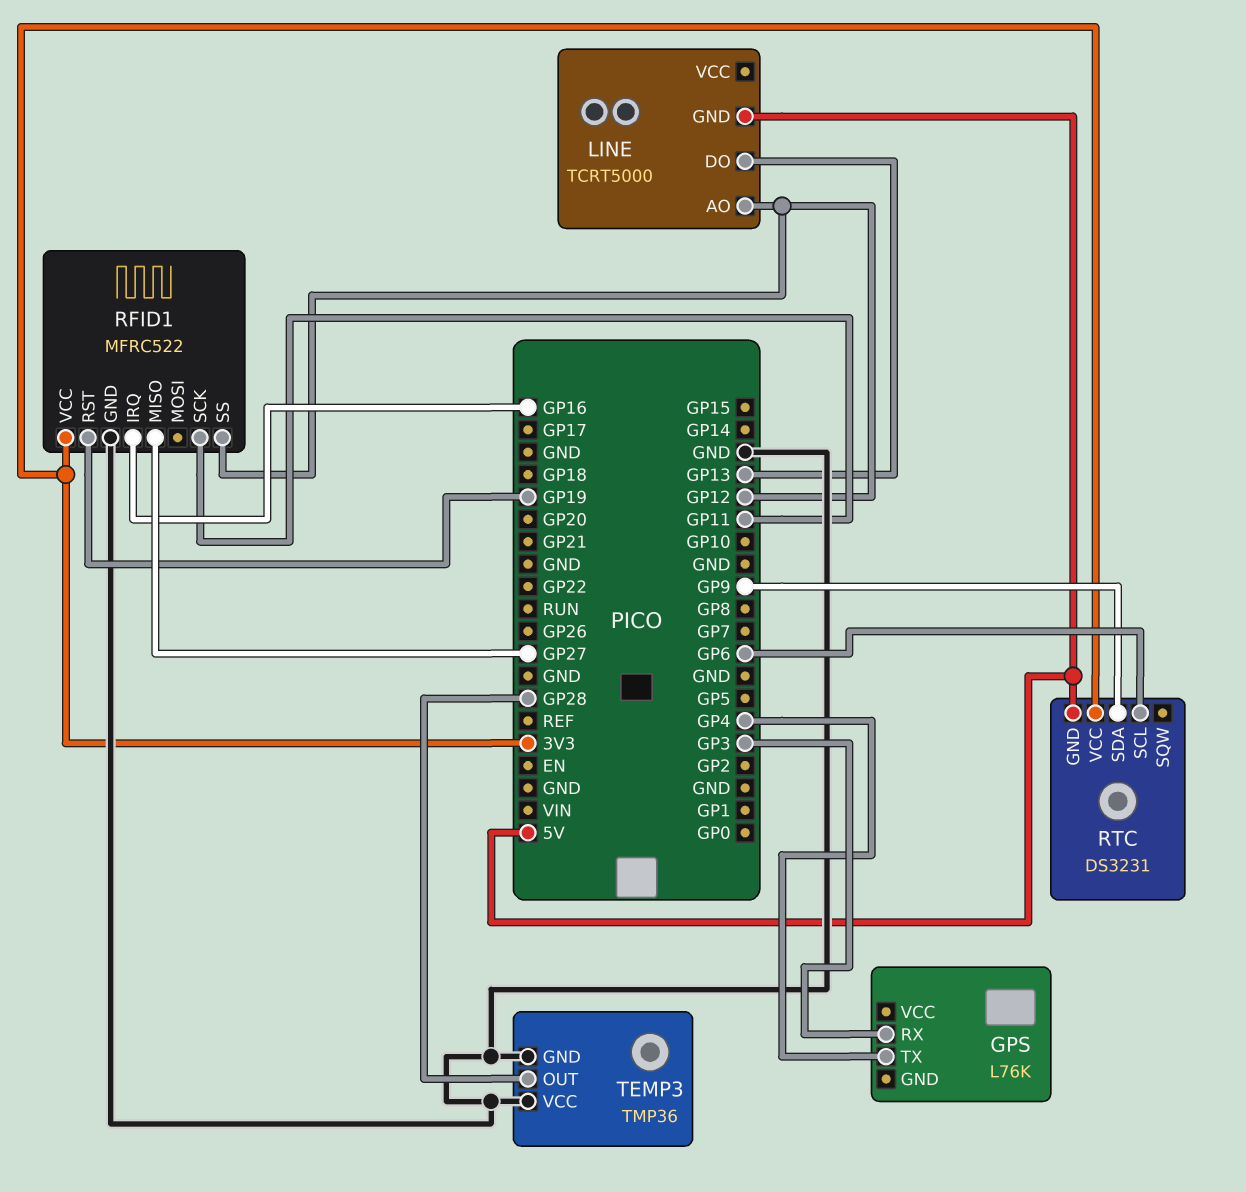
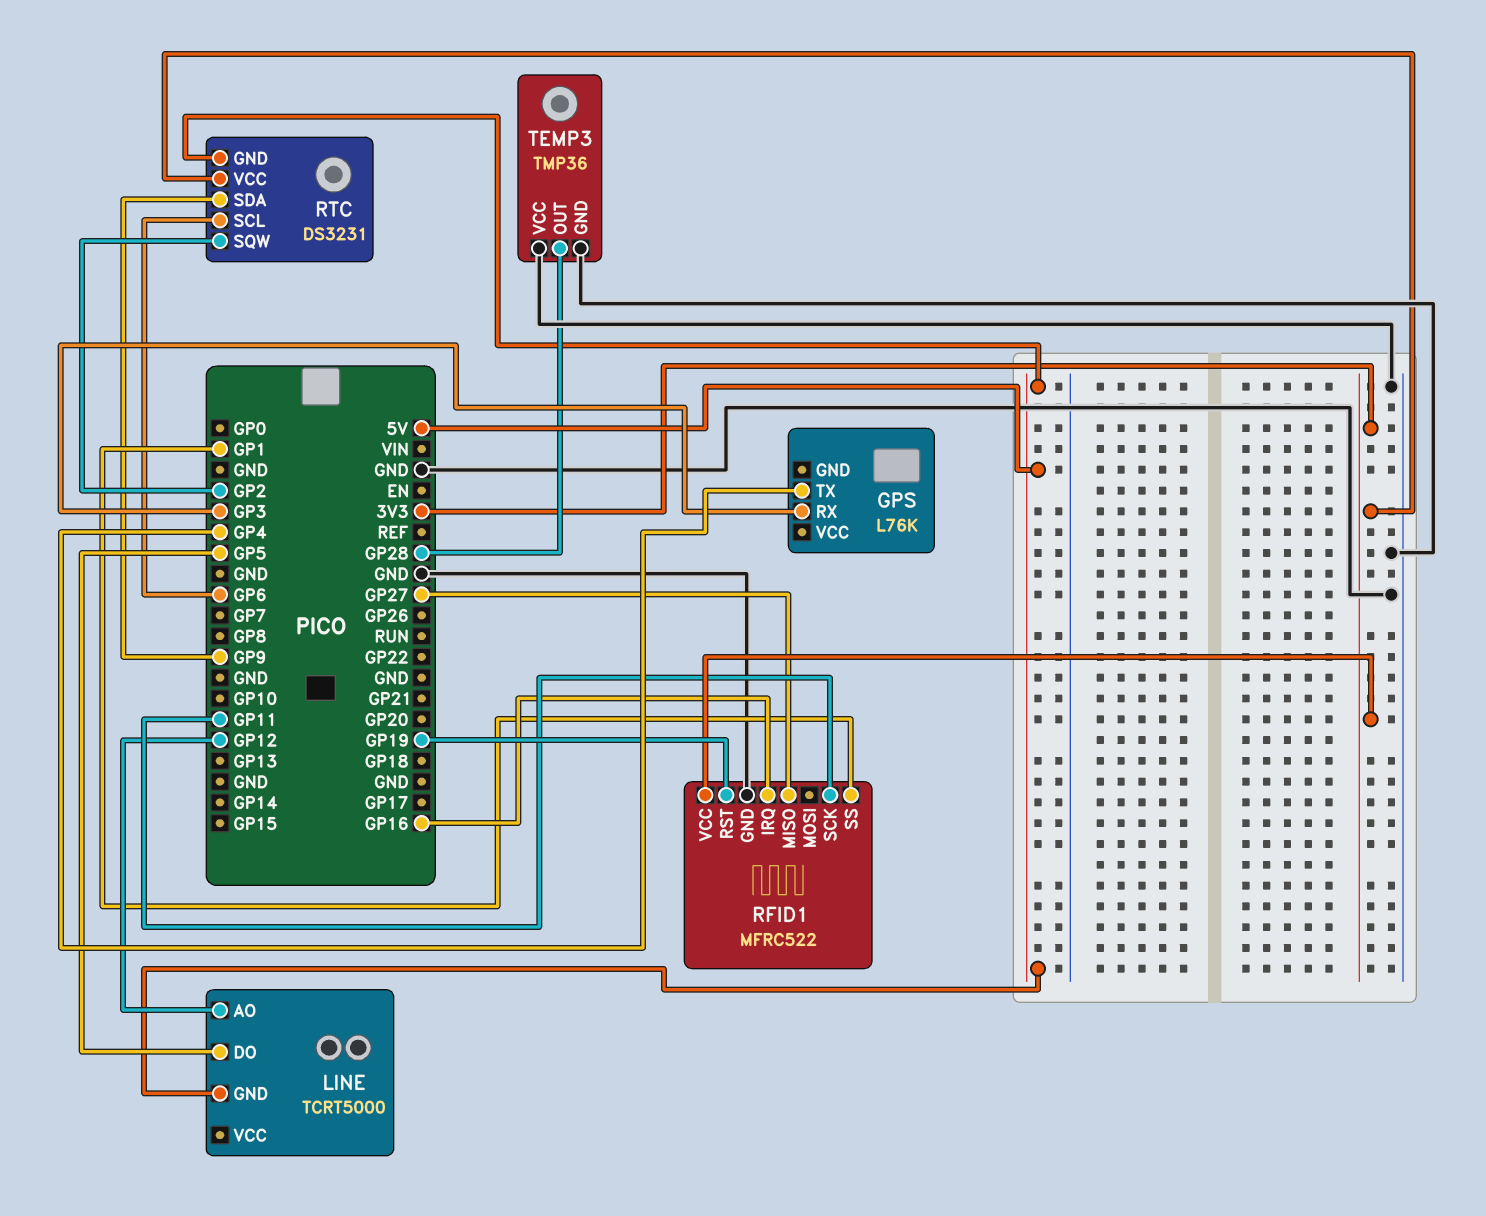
LINE pin DO: GP13 -> GP5
RFID1 pin SS: GP12 -> GP1
RTC pin SQW: none -> GP2

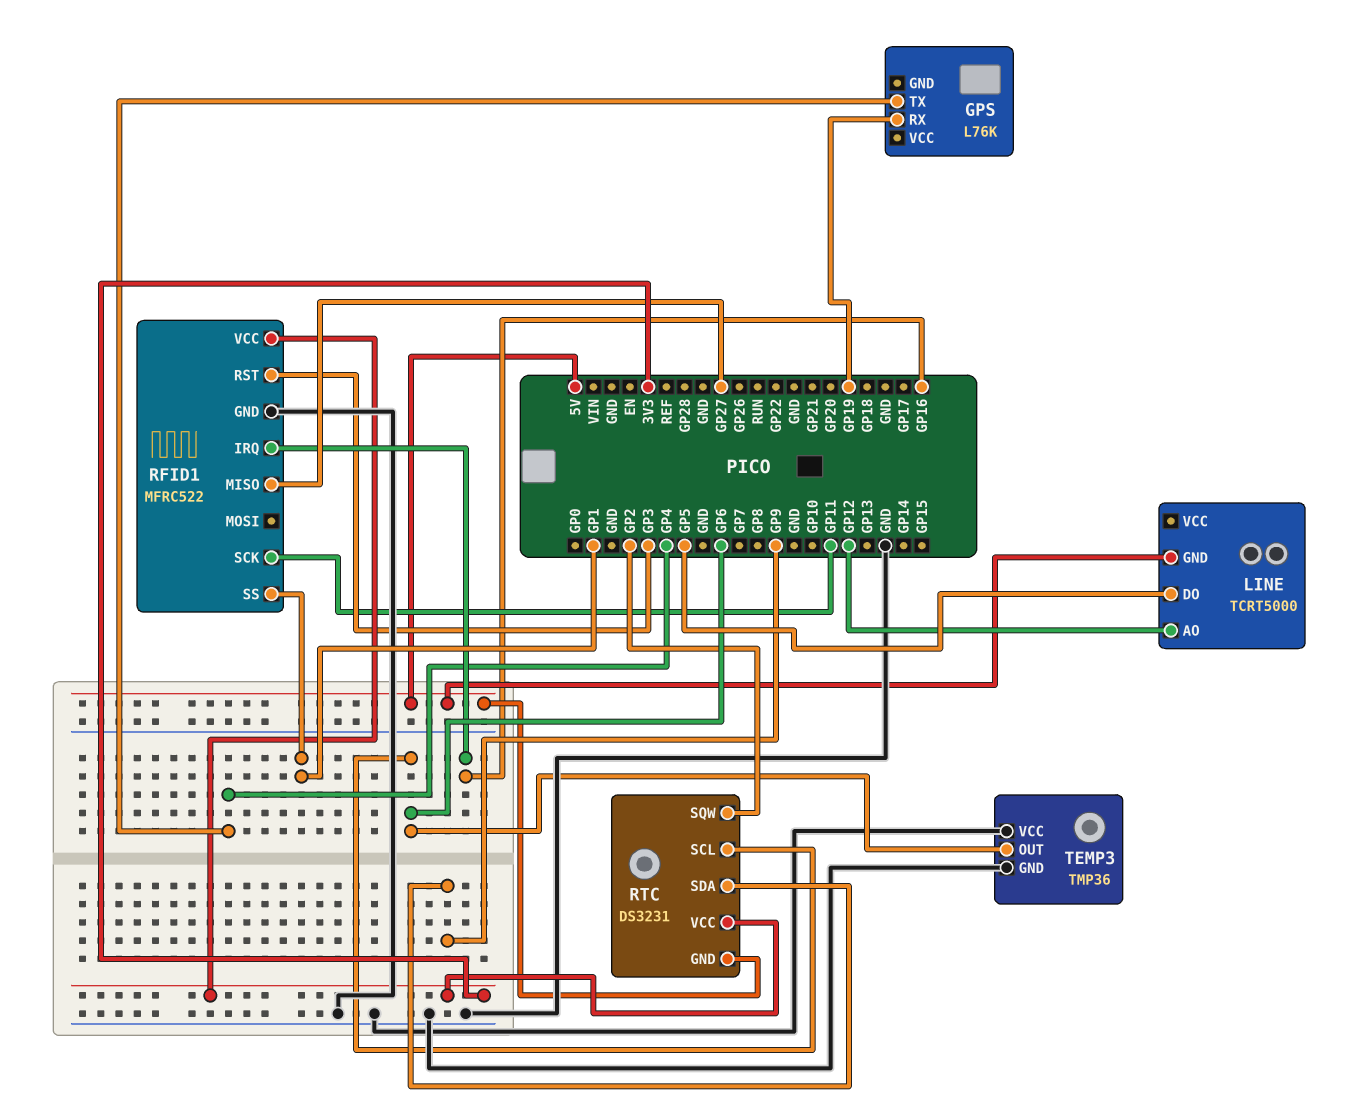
GPS pin RX: GP3 -> GP19
RFID1 pin RST: GP19 -> GP3
TEMP3 pin OUT: GP28 -> GP6

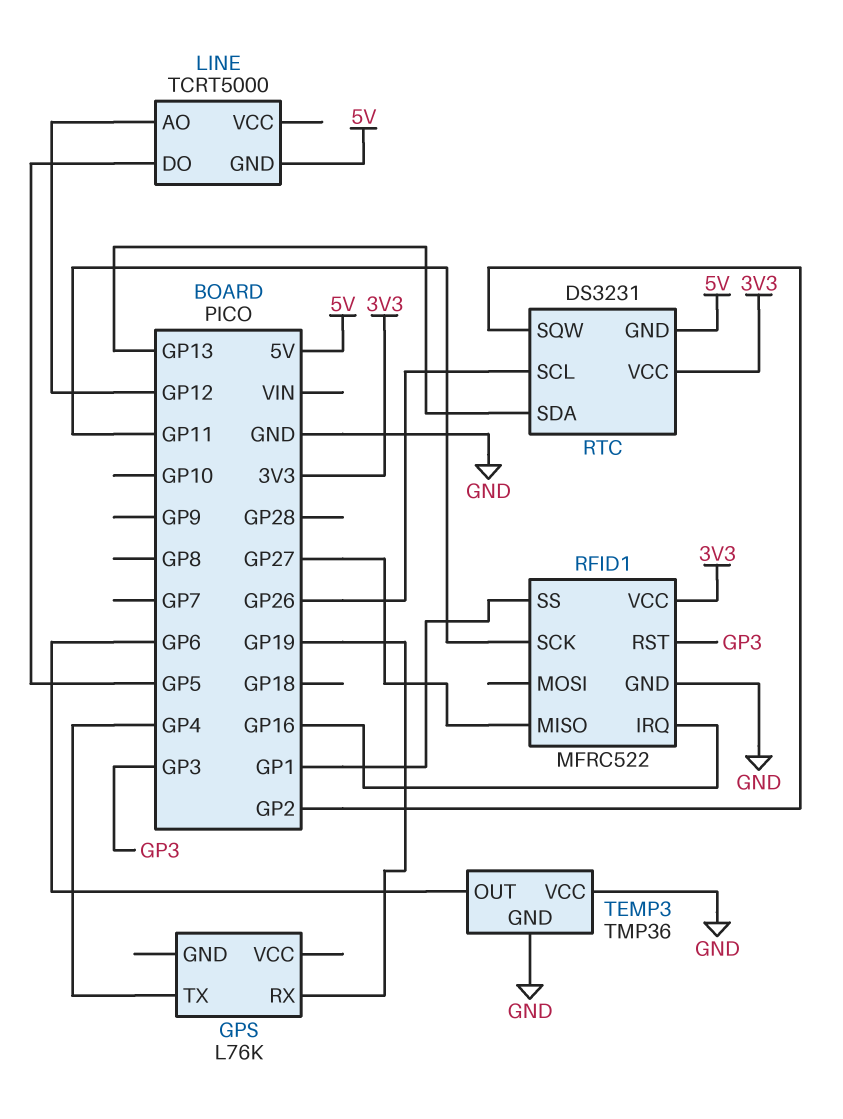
RTC pin SCL: GP6 -> GP26
RTC pin SDA: GP9 -> GP13

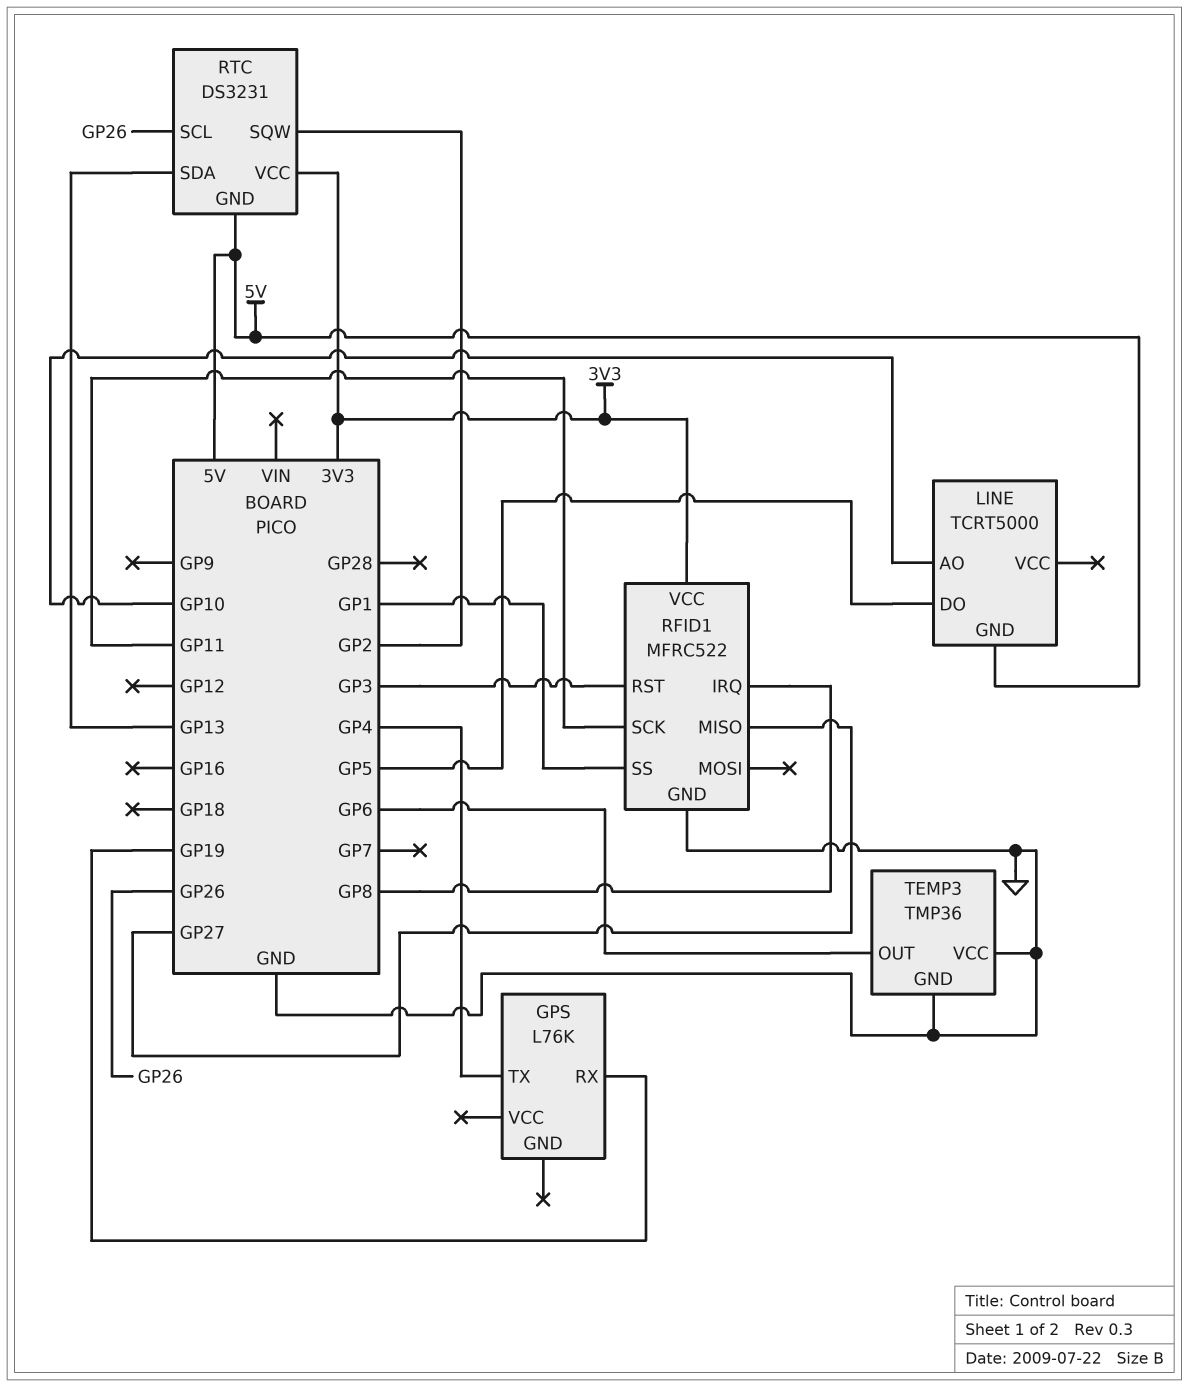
LINE pin AO: GP12 -> GP10
RFID1 pin IRQ: GP16 -> GP8

